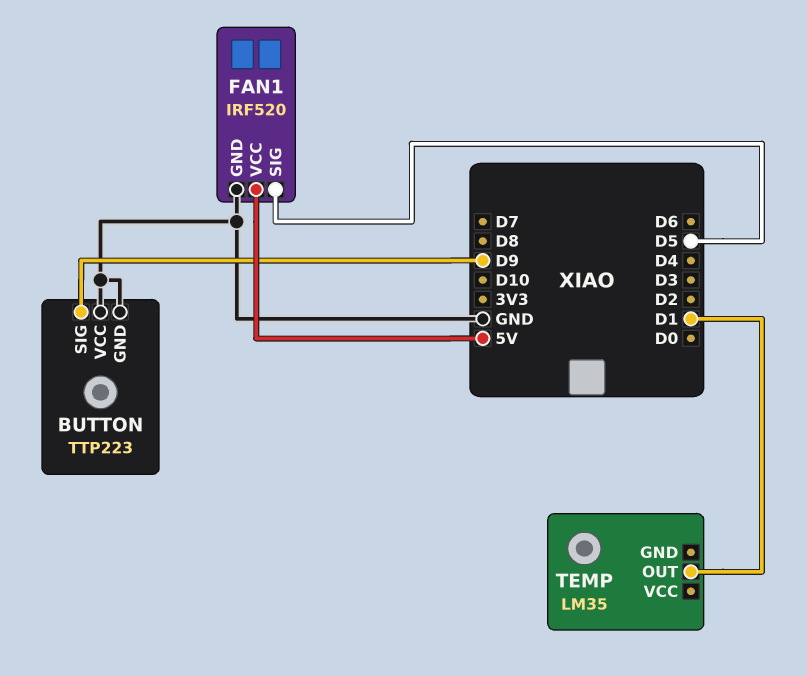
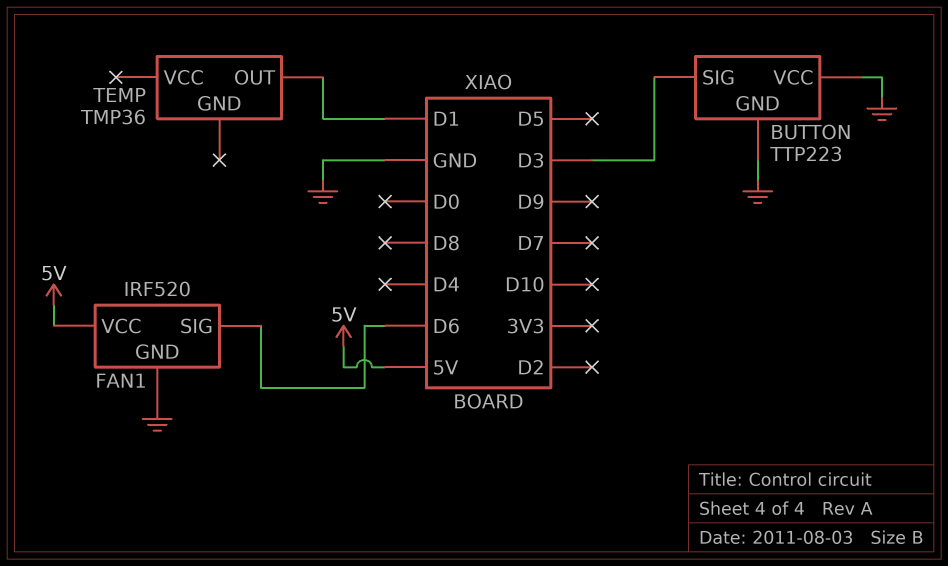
BUTTON pin SIG: D9 -> D3
FAN1 pin SIG: D5 -> D6
TEMP: LM35 -> TMP36

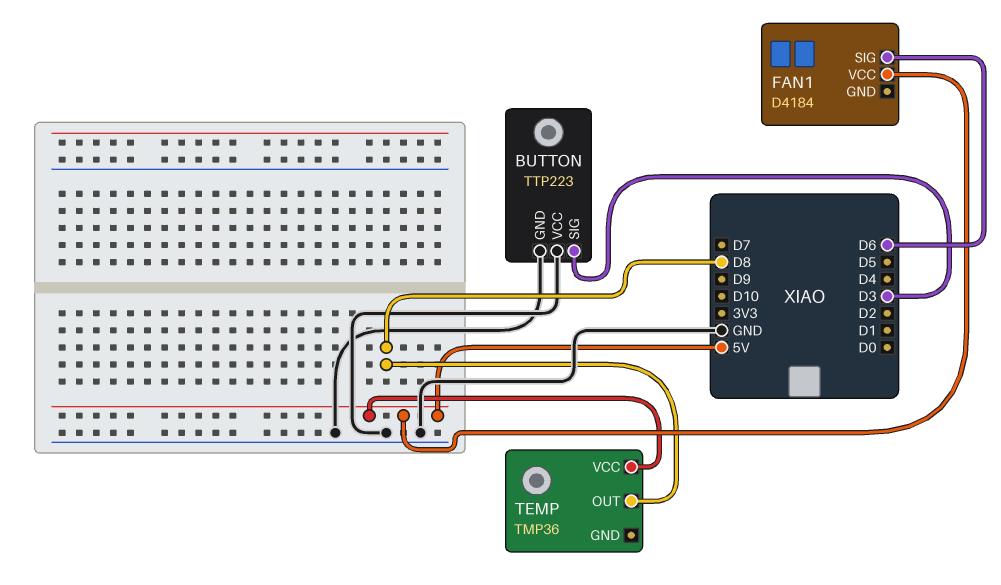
FAN1: IRF520 -> D4184
FAN1 pin GND: GND -> none
TEMP pin OUT: D1 -> D8
TEMP pin VCC: none -> 5V

